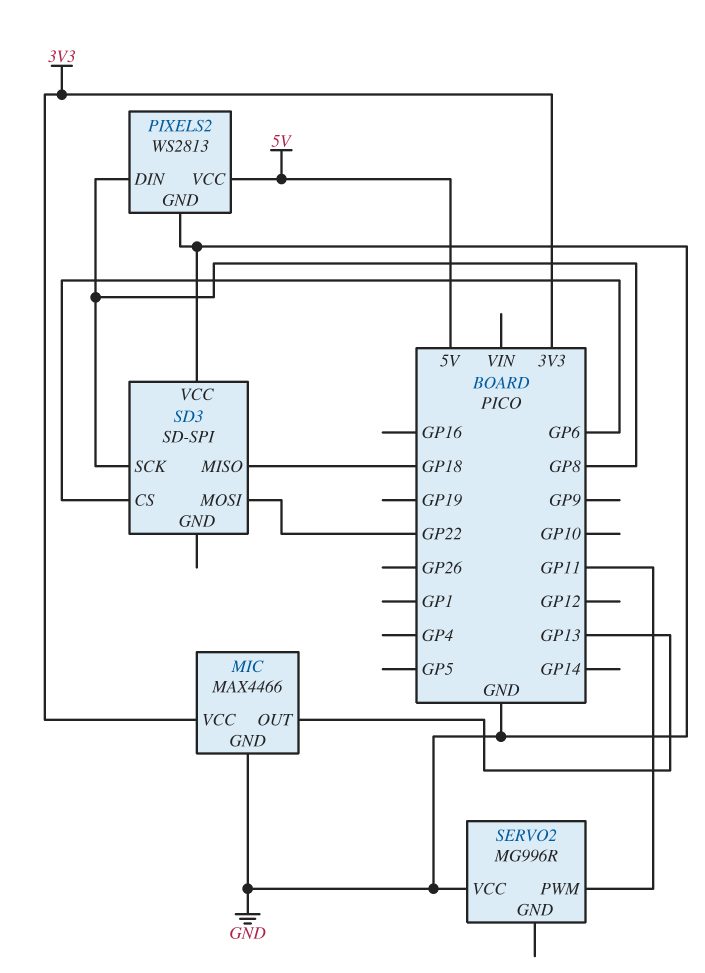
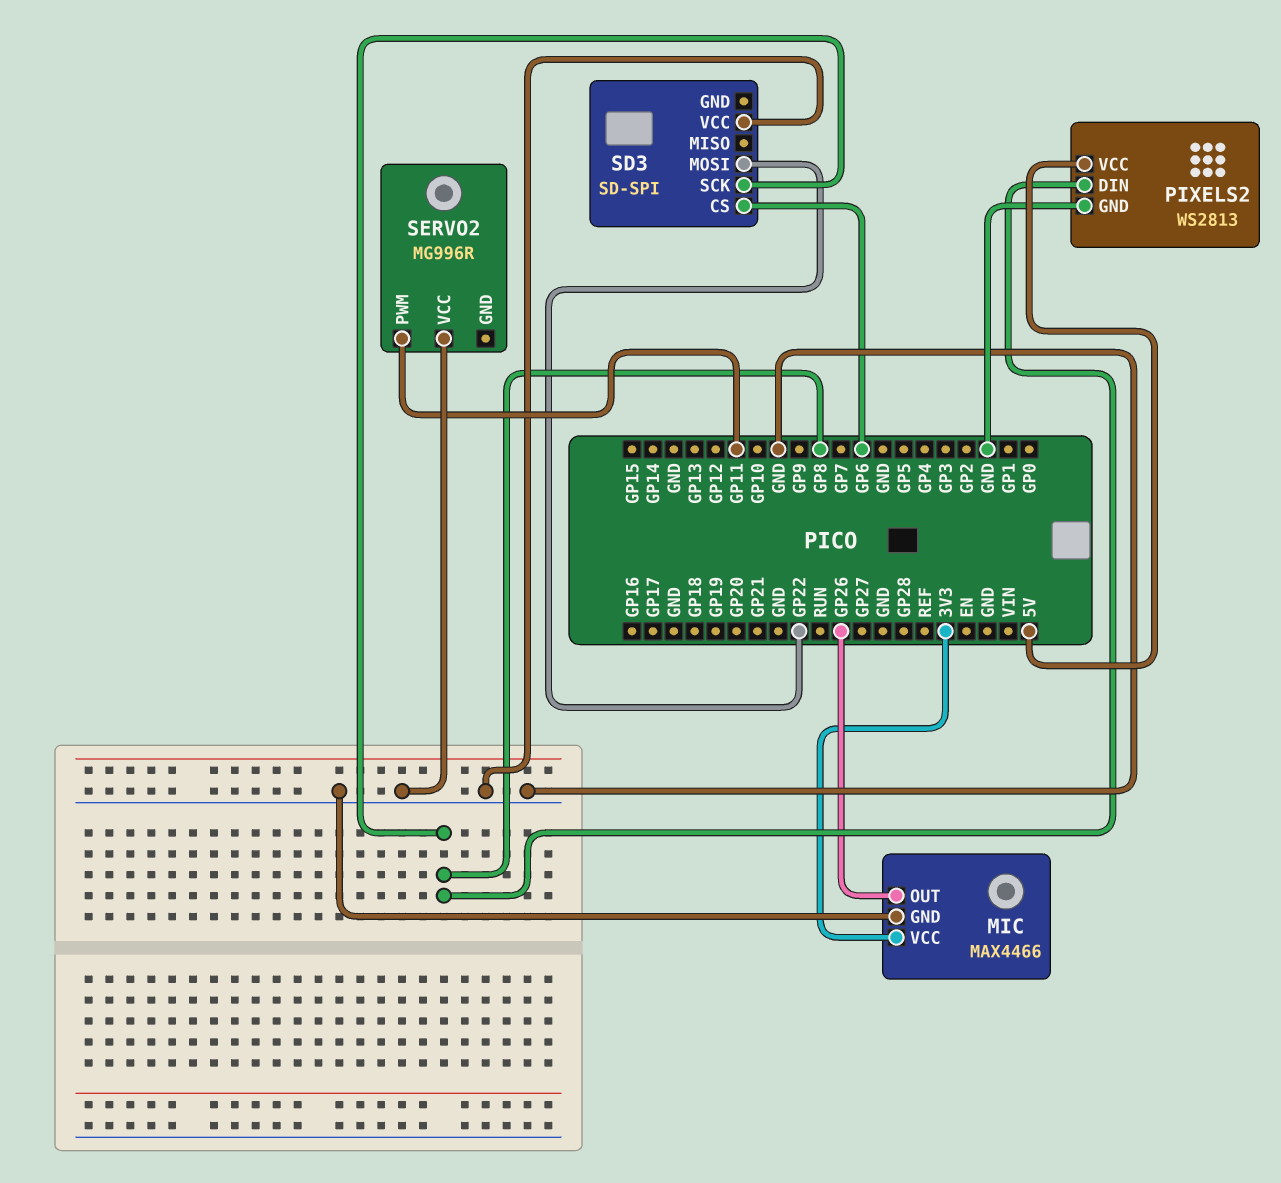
MIC pin OUT: GP13 -> GP26
SD3 pin MISO: GP18 -> none

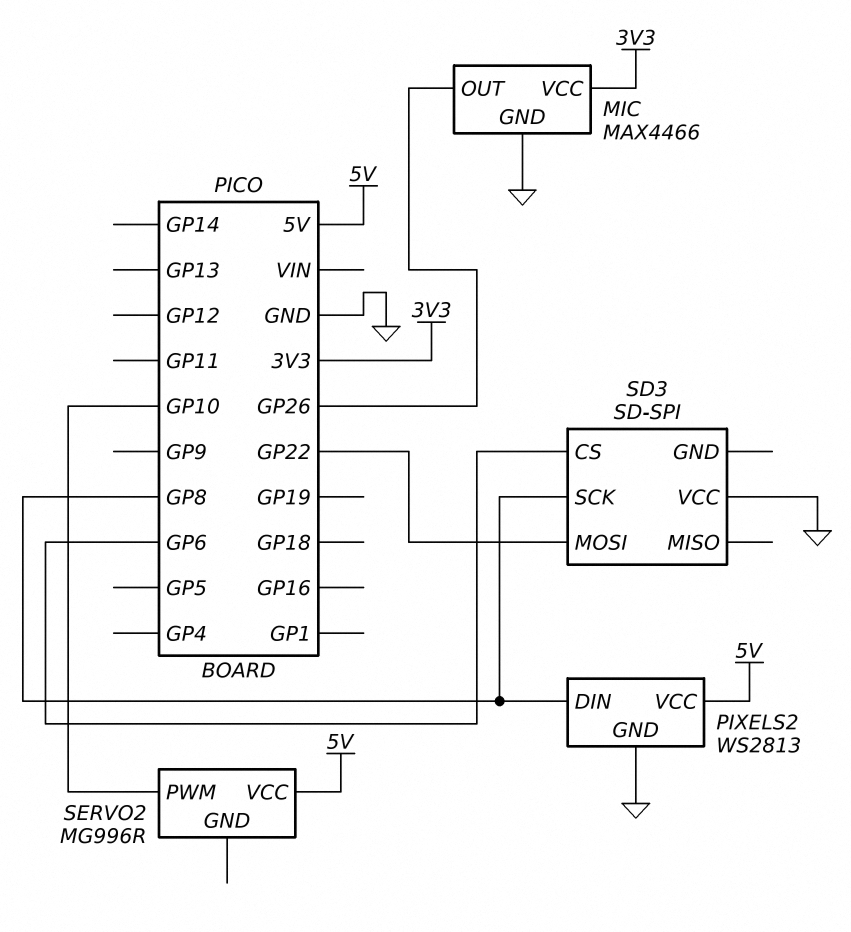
SERVO2 pin PWM: GP11 -> GP10
SERVO2 pin VCC: GND -> 5V

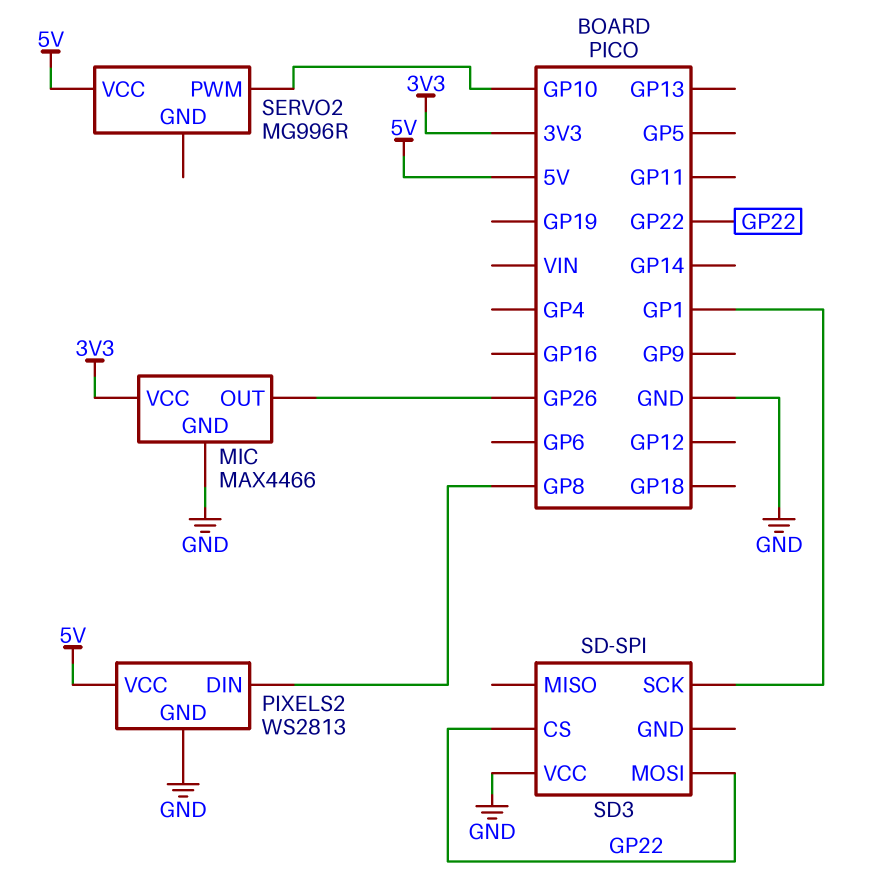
SD3 pin CS: GP6 -> GP22
SD3 pin SCK: GP8 -> GP1

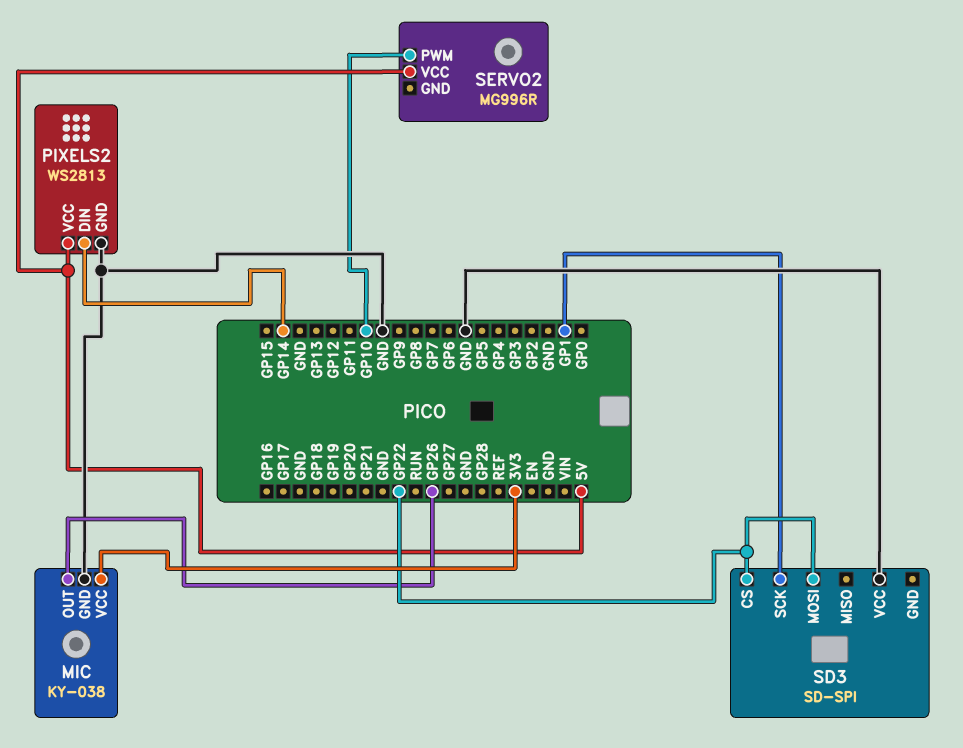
MIC: MAX4466 -> KY-038
PIXELS2 pin DIN: GP8 -> GP14

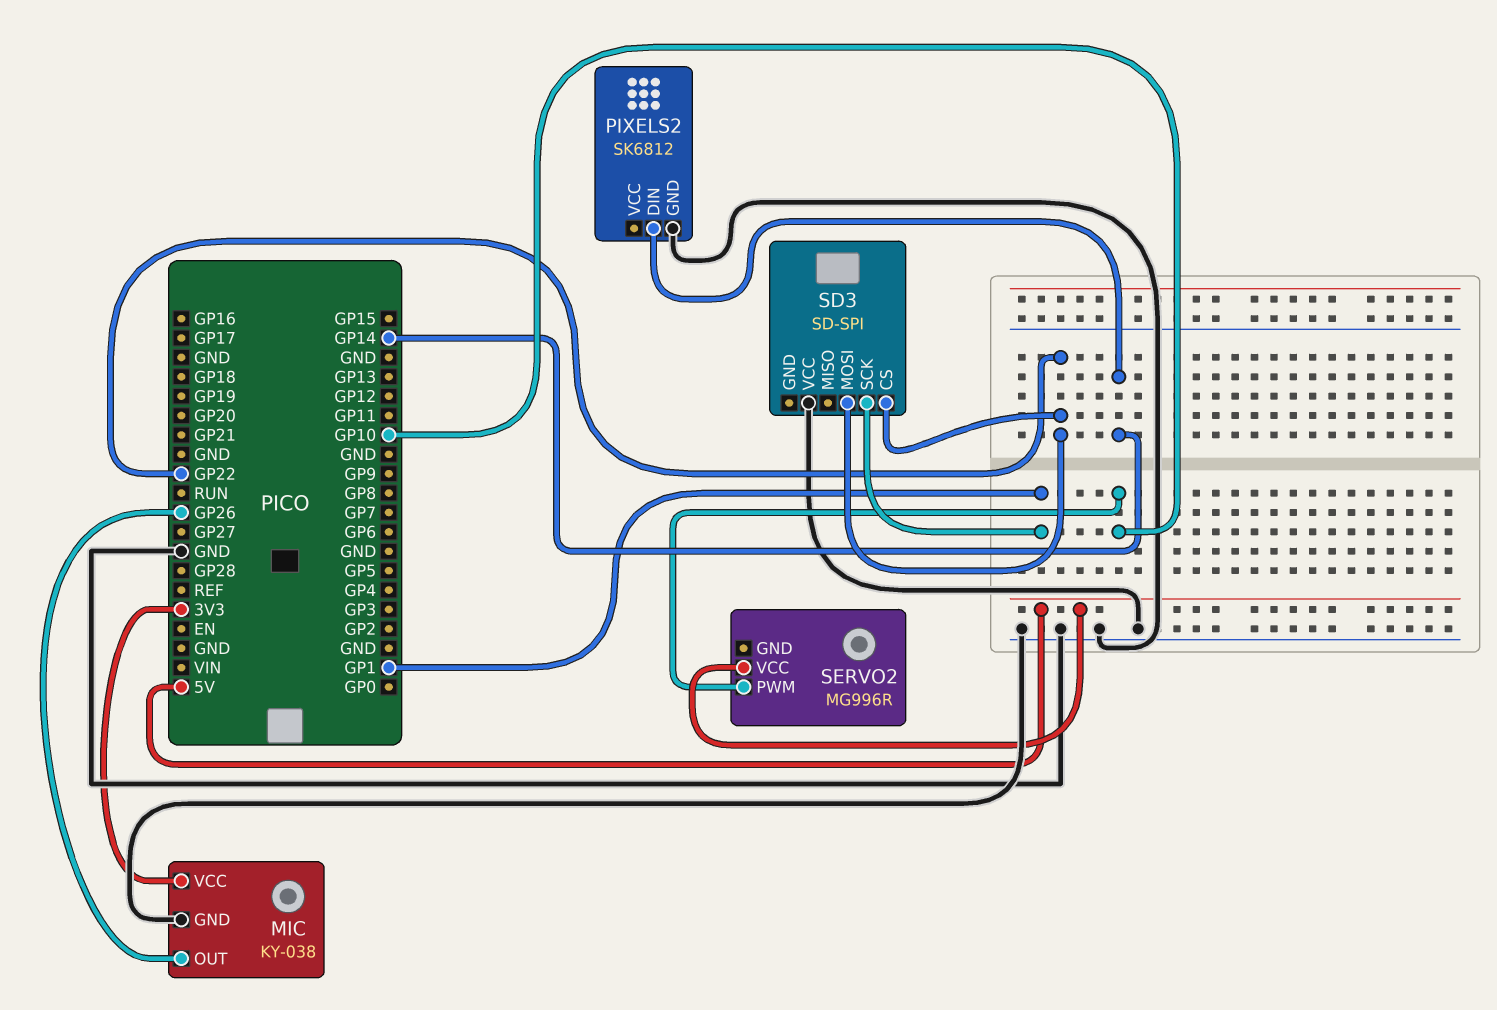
PIXELS2: WS2813 -> SK6812
PIXELS2 pin VCC: 5V -> none

